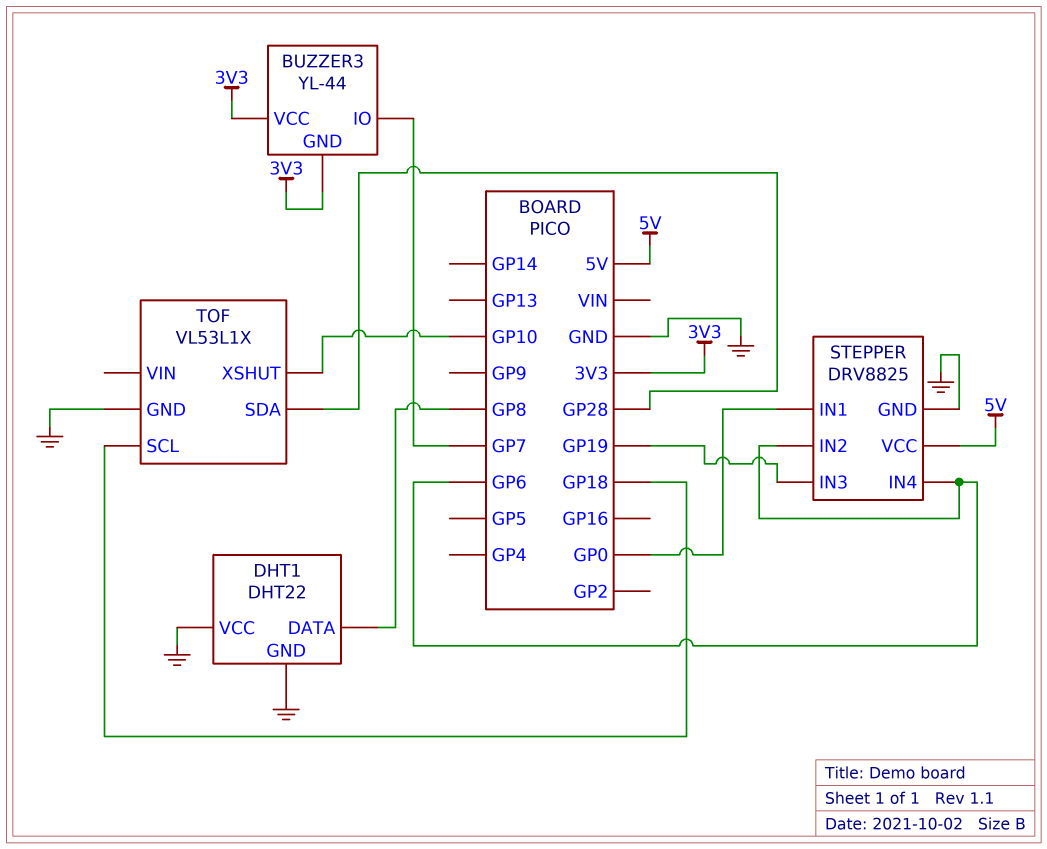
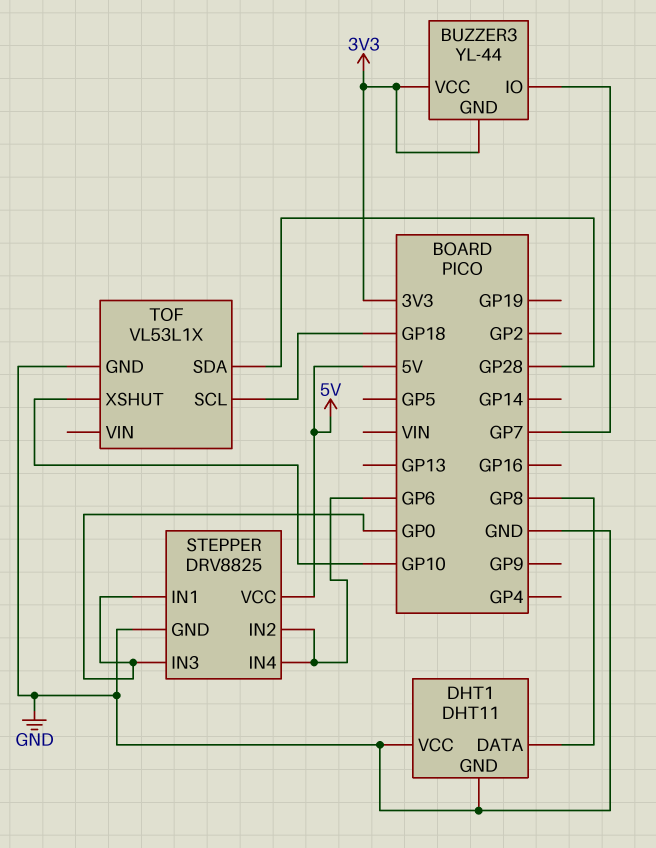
DHT1: DHT22 -> DHT11
STEPPER pin IN3: GP19 -> GP0

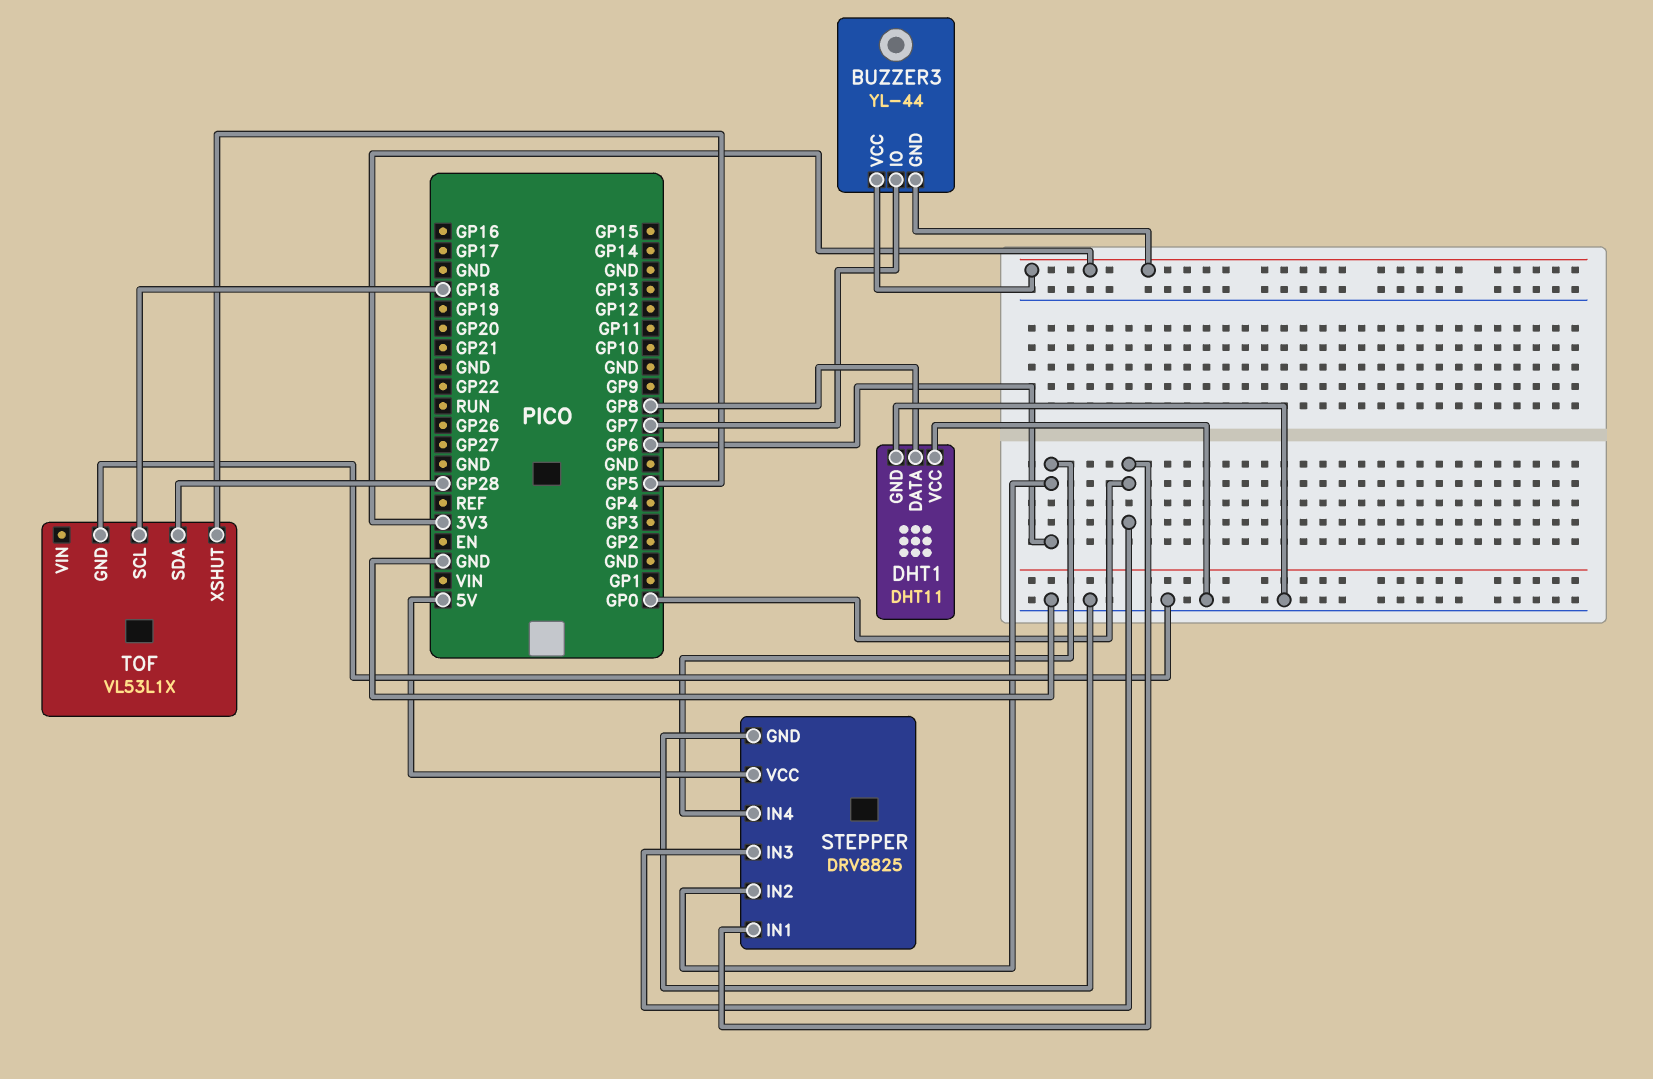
TOF pin XSHUT: GP10 -> GP5

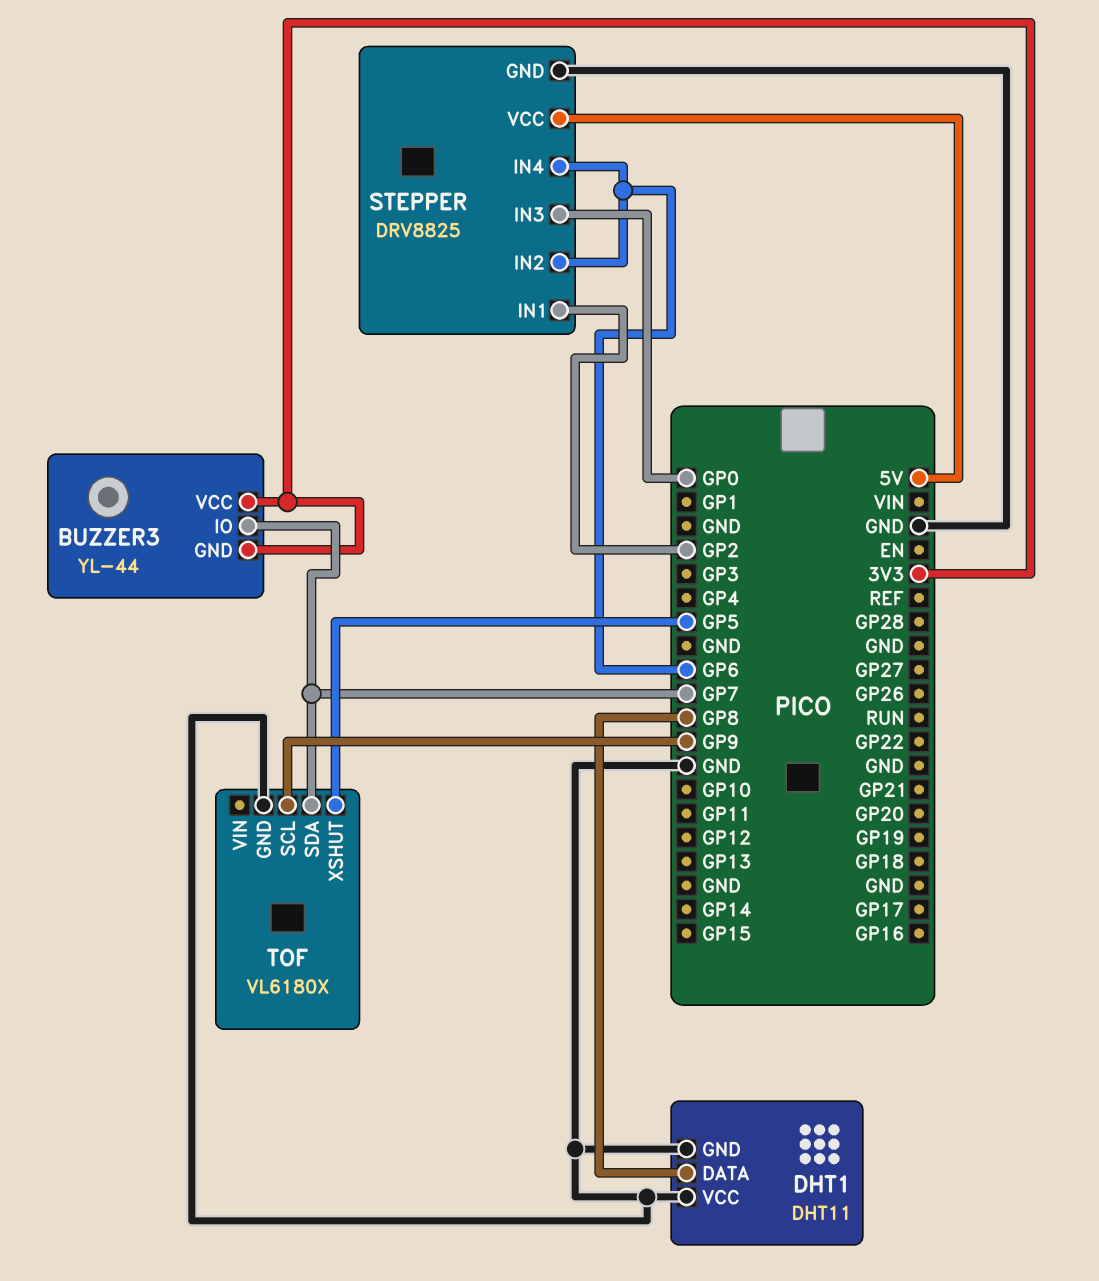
STEPPER pin IN1: GP0 -> GP2
TOF: VL53L1X -> VL6180X
TOF pin SCL: GP18 -> GP9
TOF pin SDA: GP28 -> GP7

